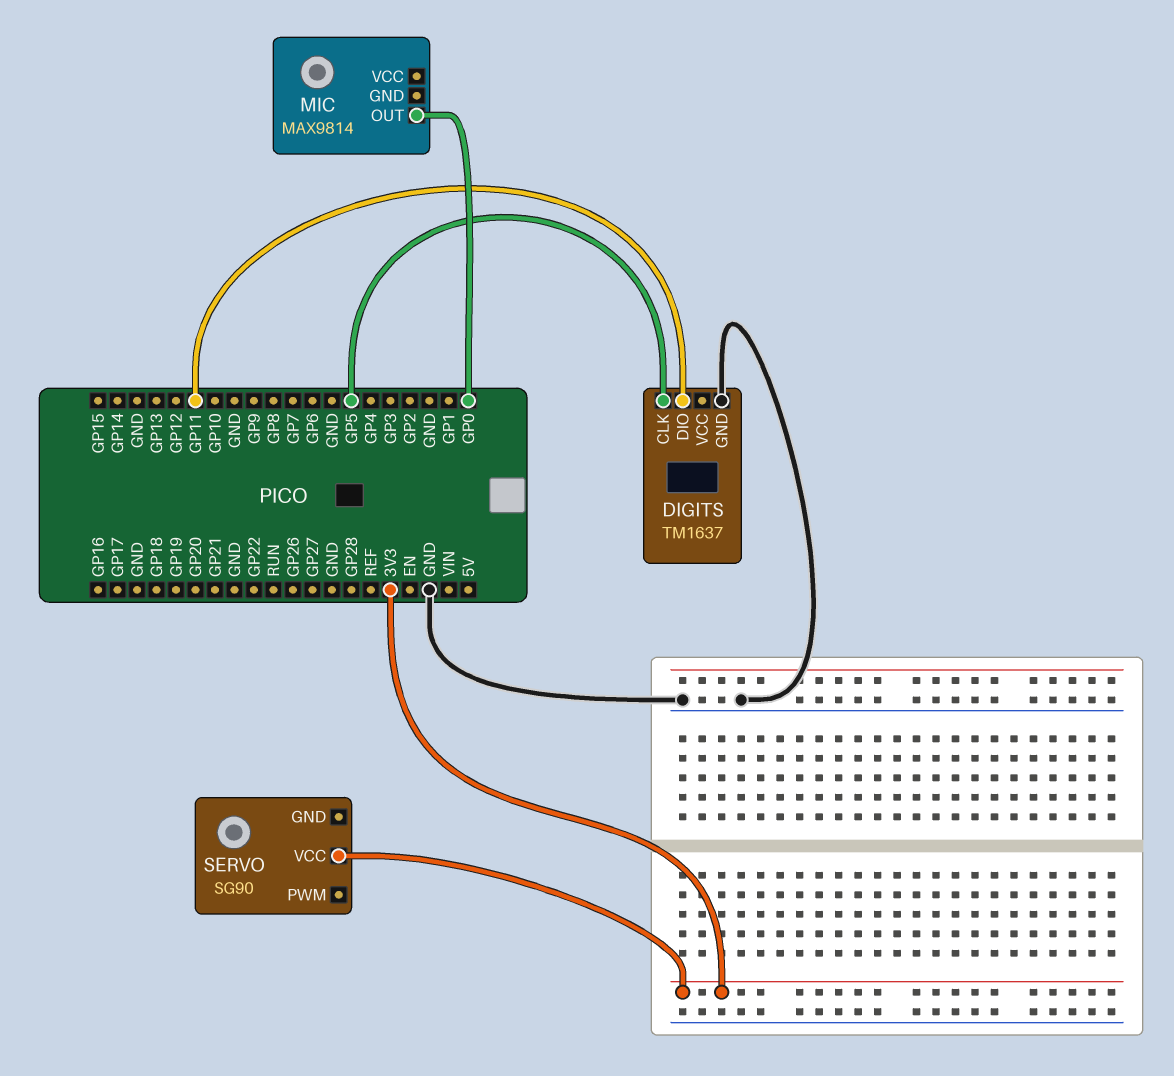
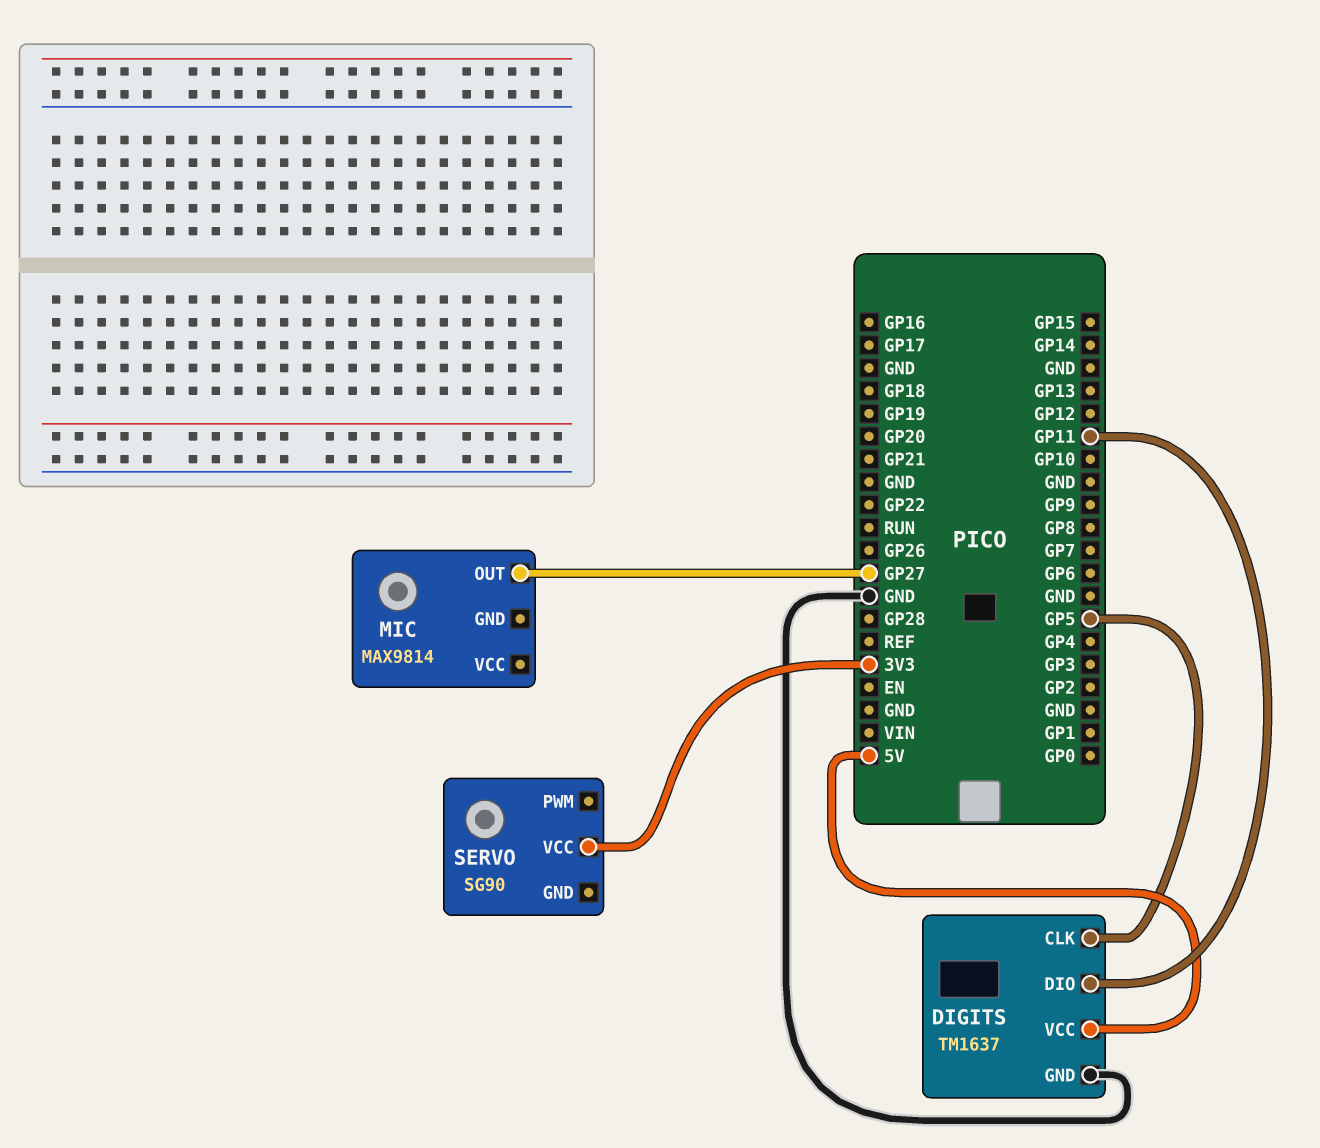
DIGITS pin VCC: none -> 5V
MIC pin OUT: GP0 -> GP27

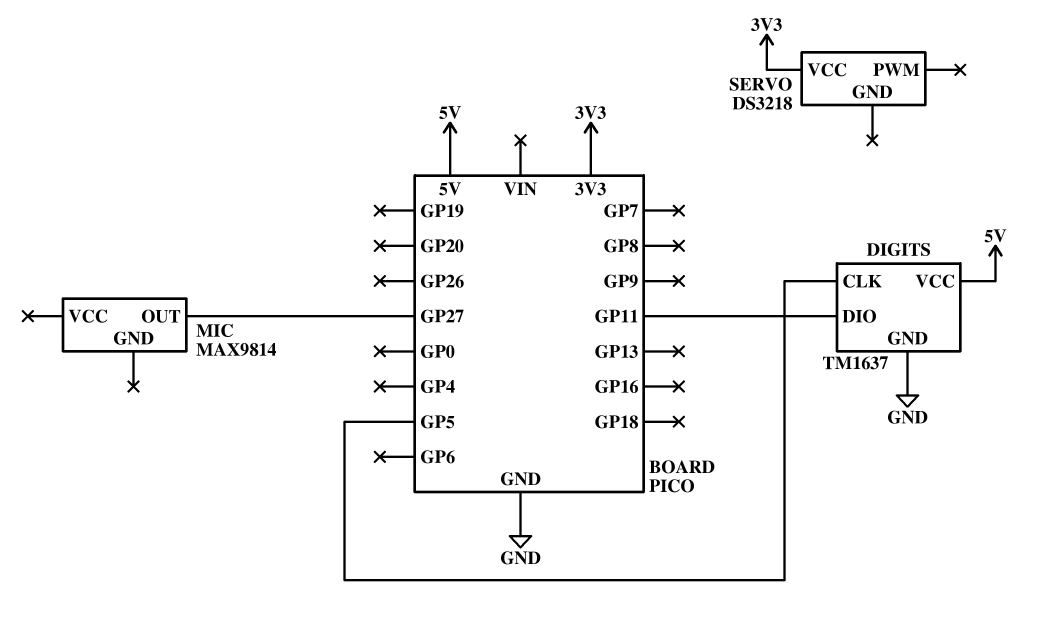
SERVO: SG90 -> DS3218

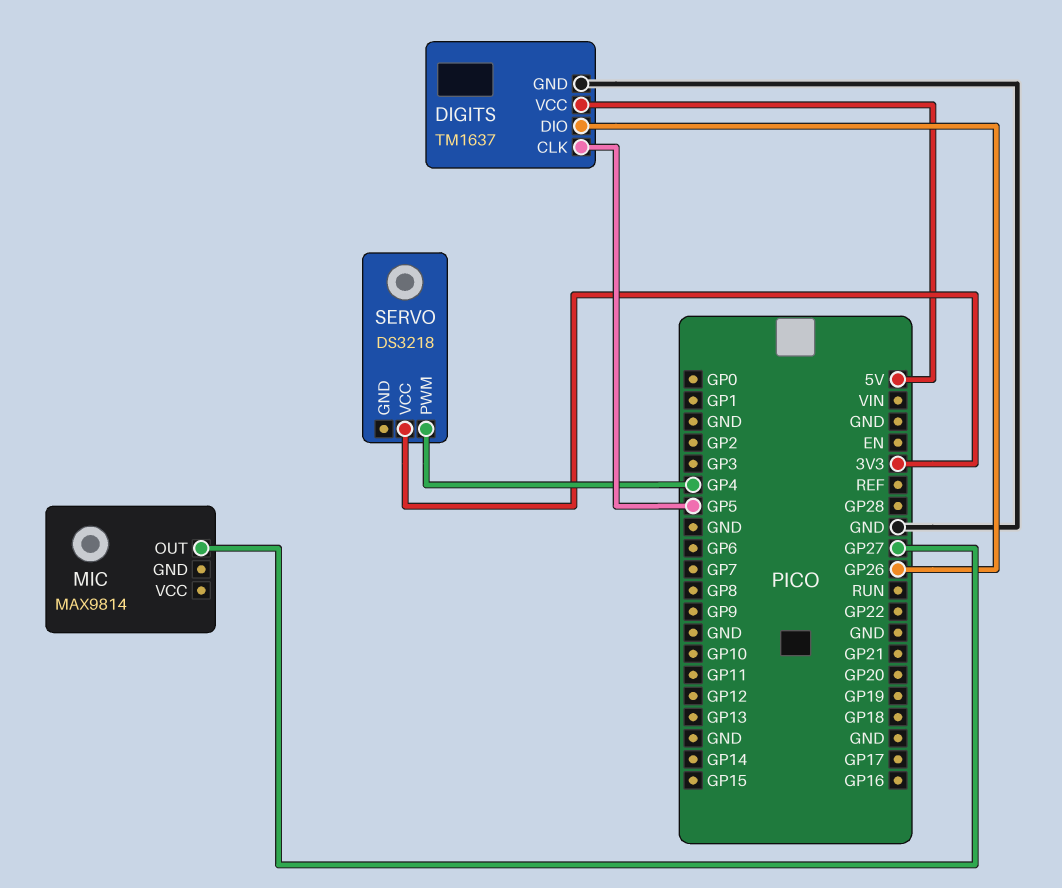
DIGITS pin DIO: GP11 -> GP26
SERVO pin PWM: none -> GP4

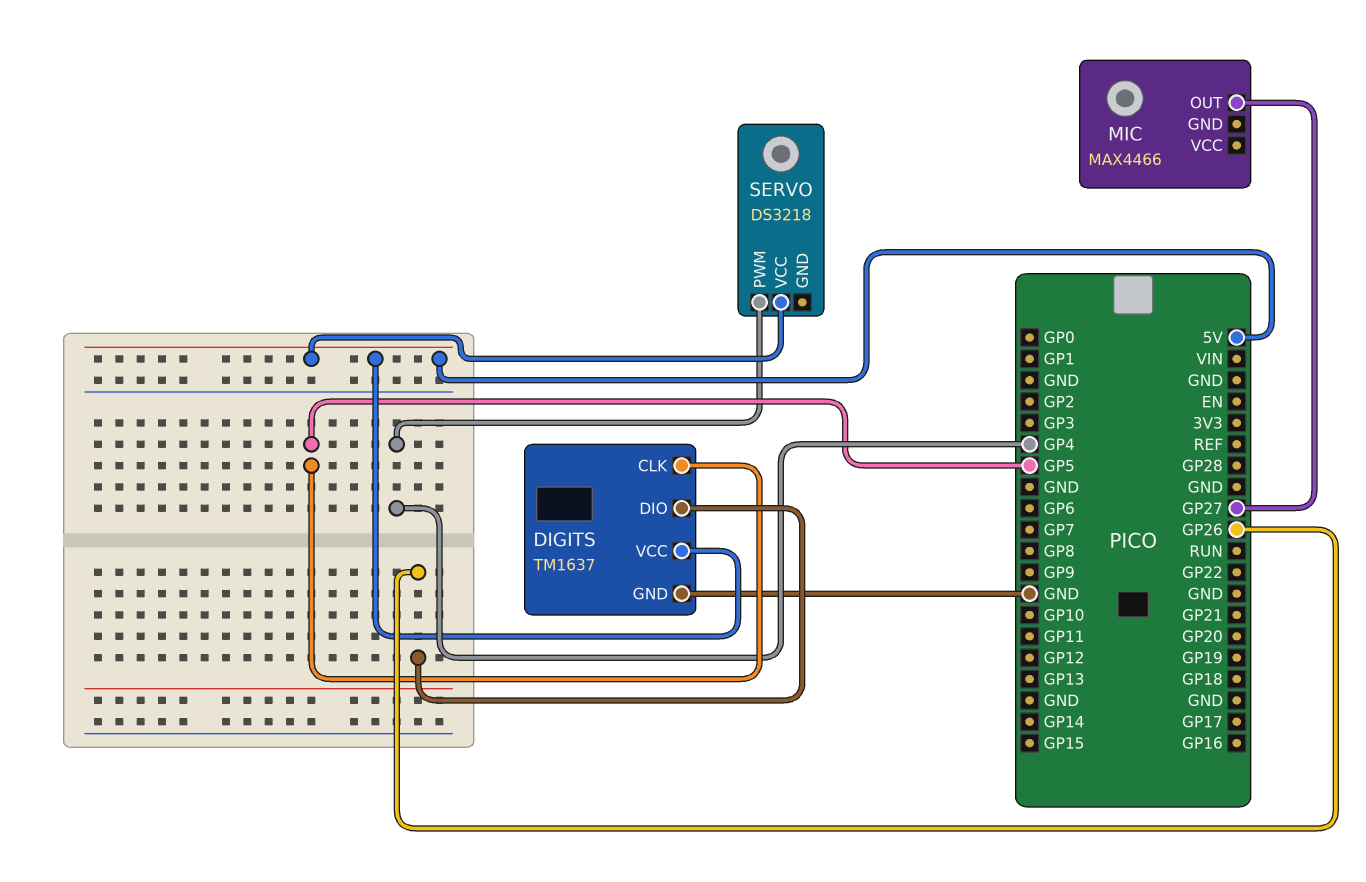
MIC: MAX9814 -> MAX4466
SERVO pin VCC: 3V3 -> 5V

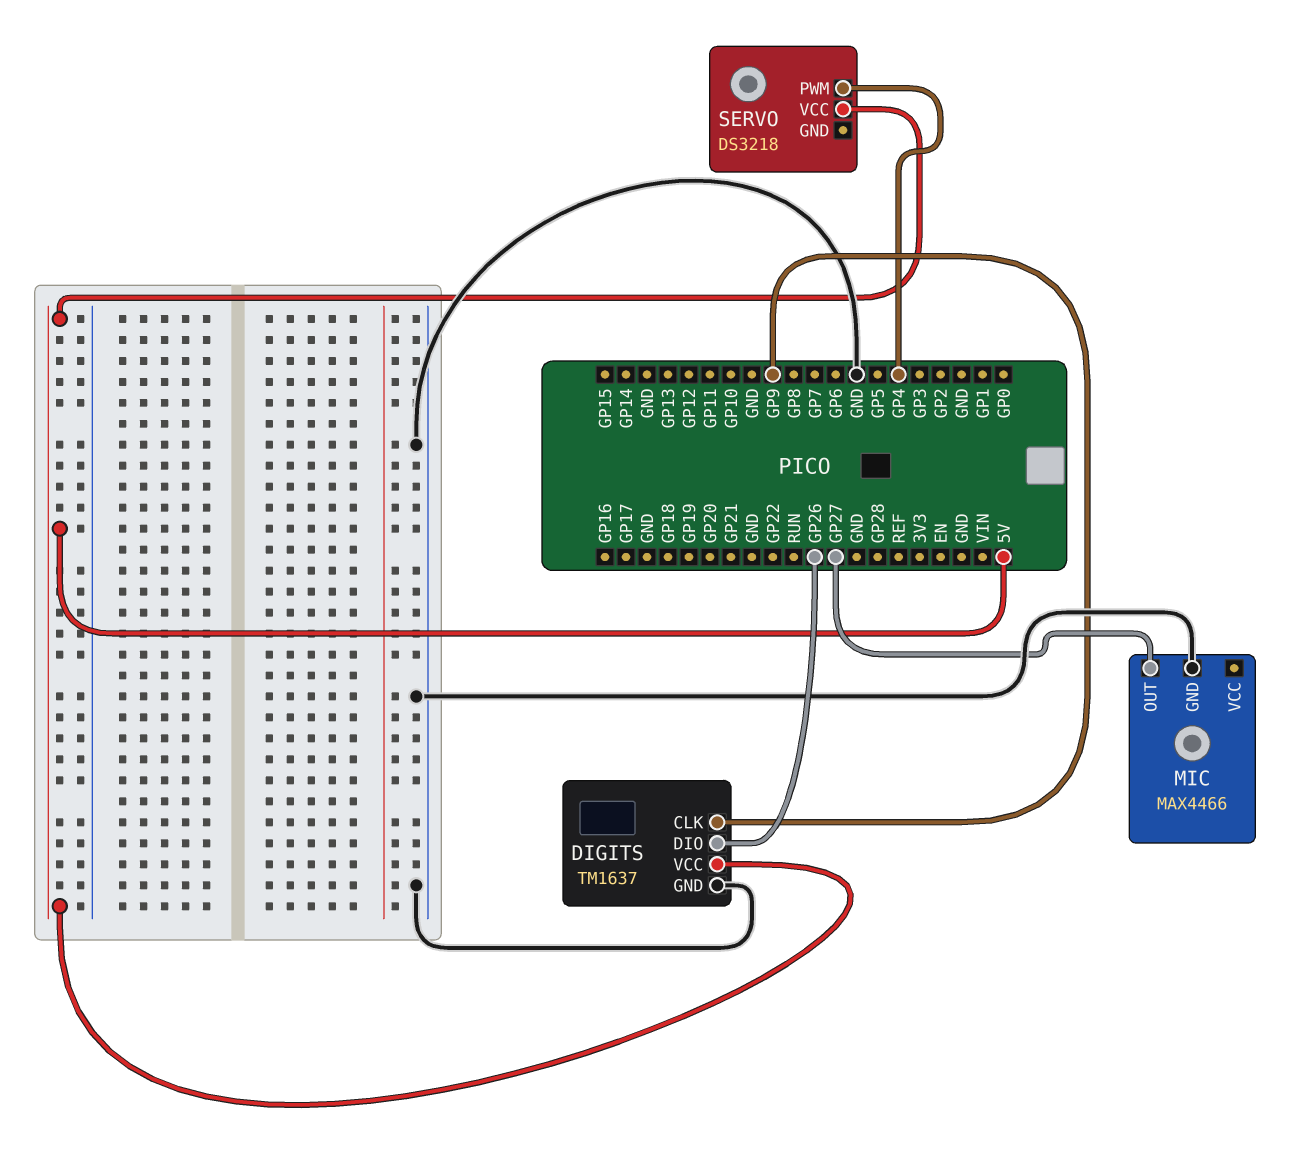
DIGITS pin CLK: GP5 -> GP9
MIC pin GND: none -> GND

